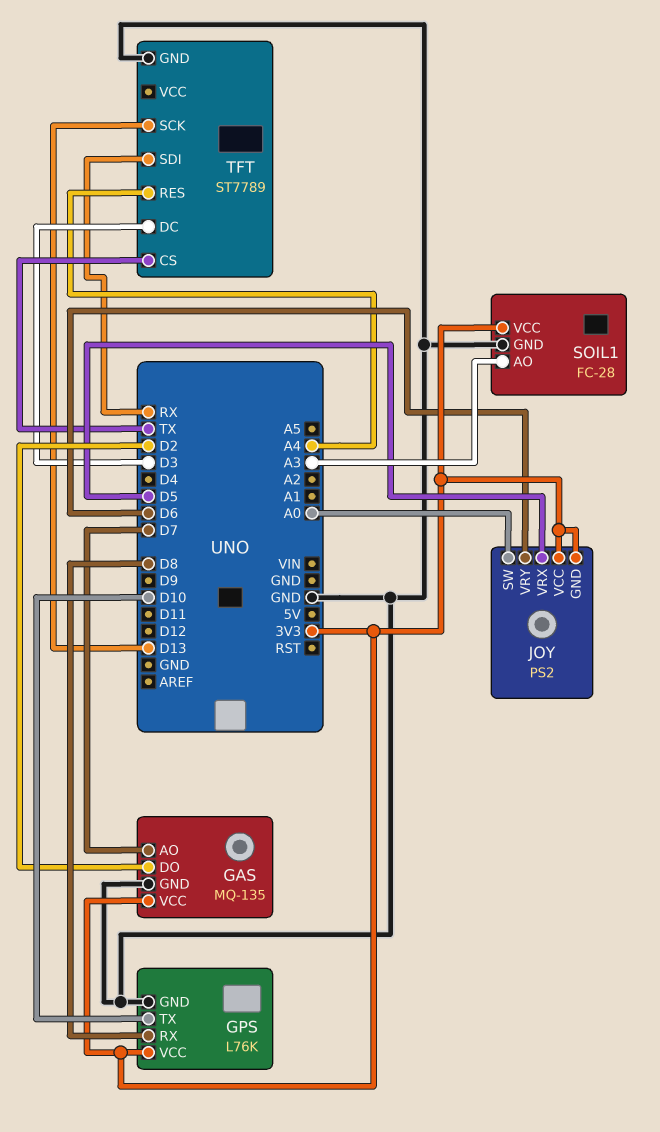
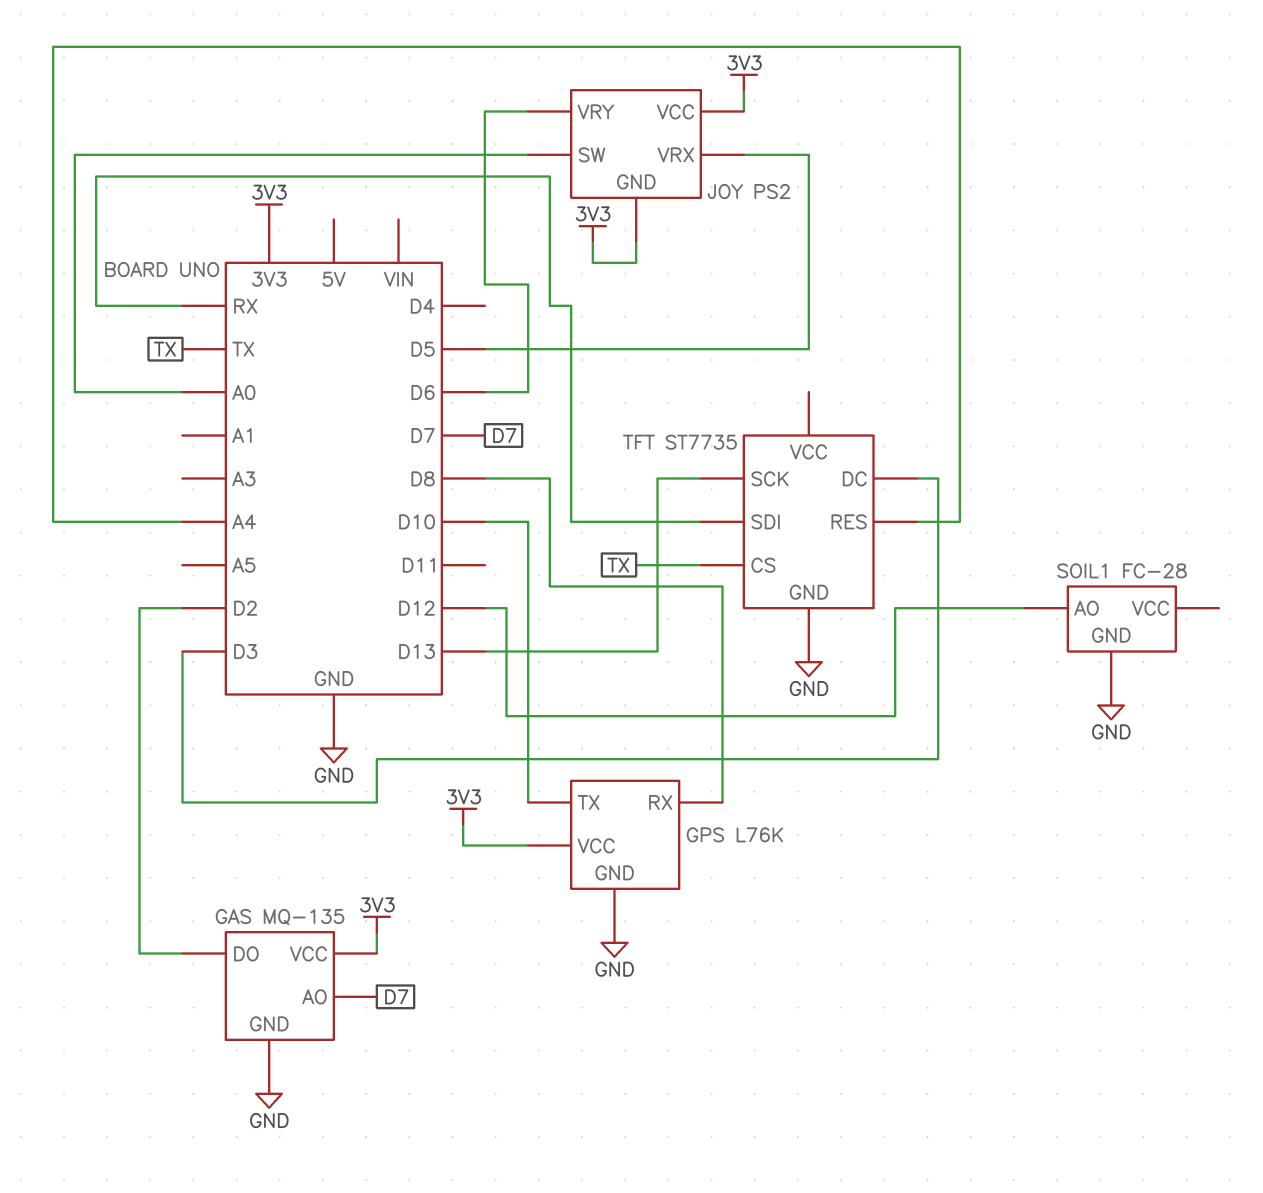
SOIL1 pin AO: A3 -> D12
SOIL1 pin VCC: 3V3 -> none
TFT: ST7789 -> ST7735

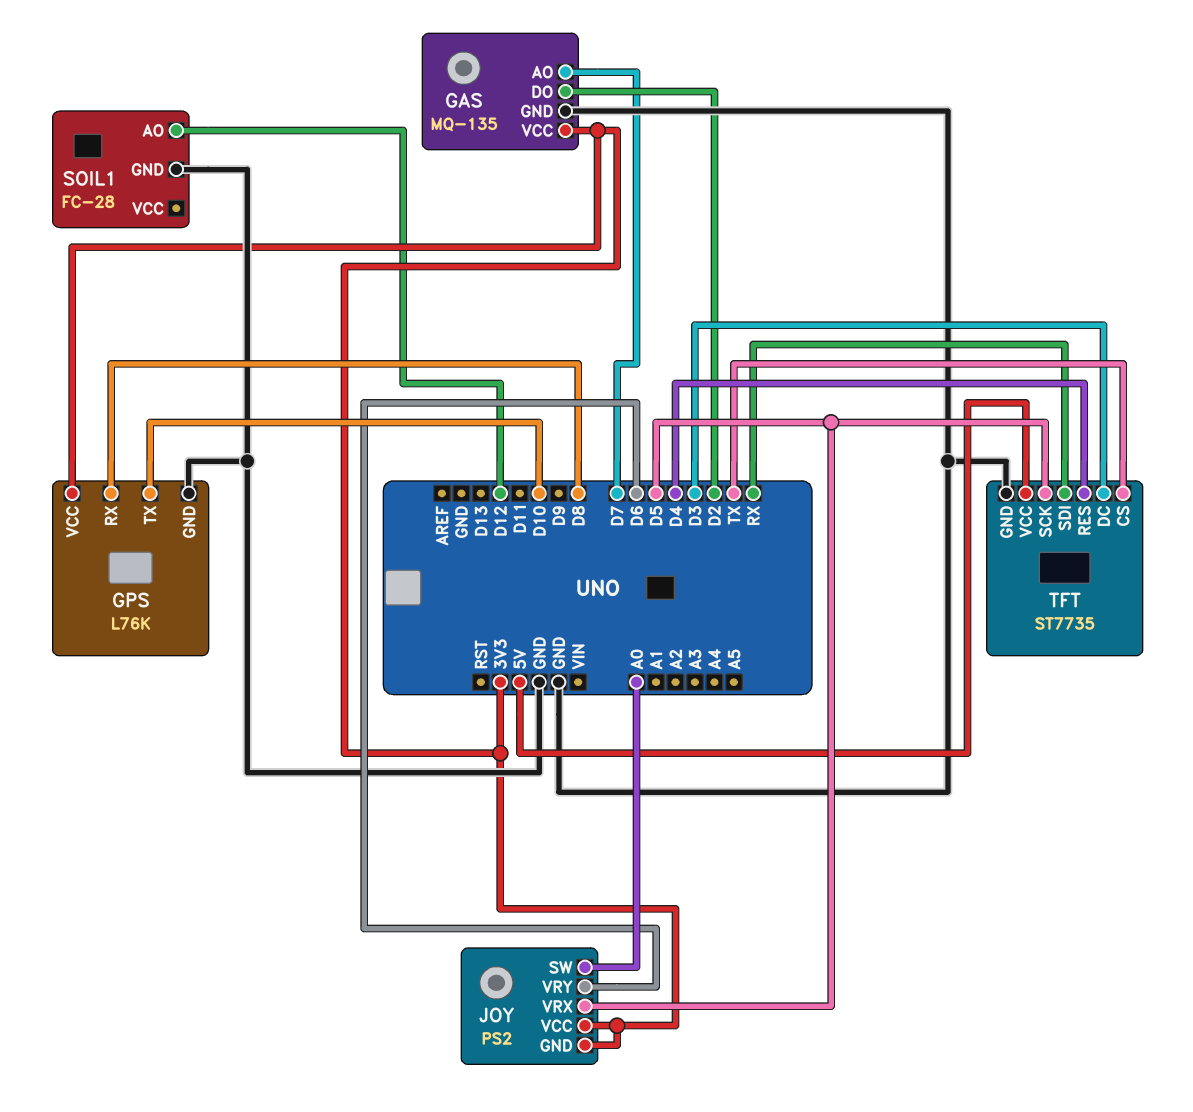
TFT pin RES: A4 -> D4
TFT pin SCK: D13 -> D5
TFT pin VCC: none -> 5V

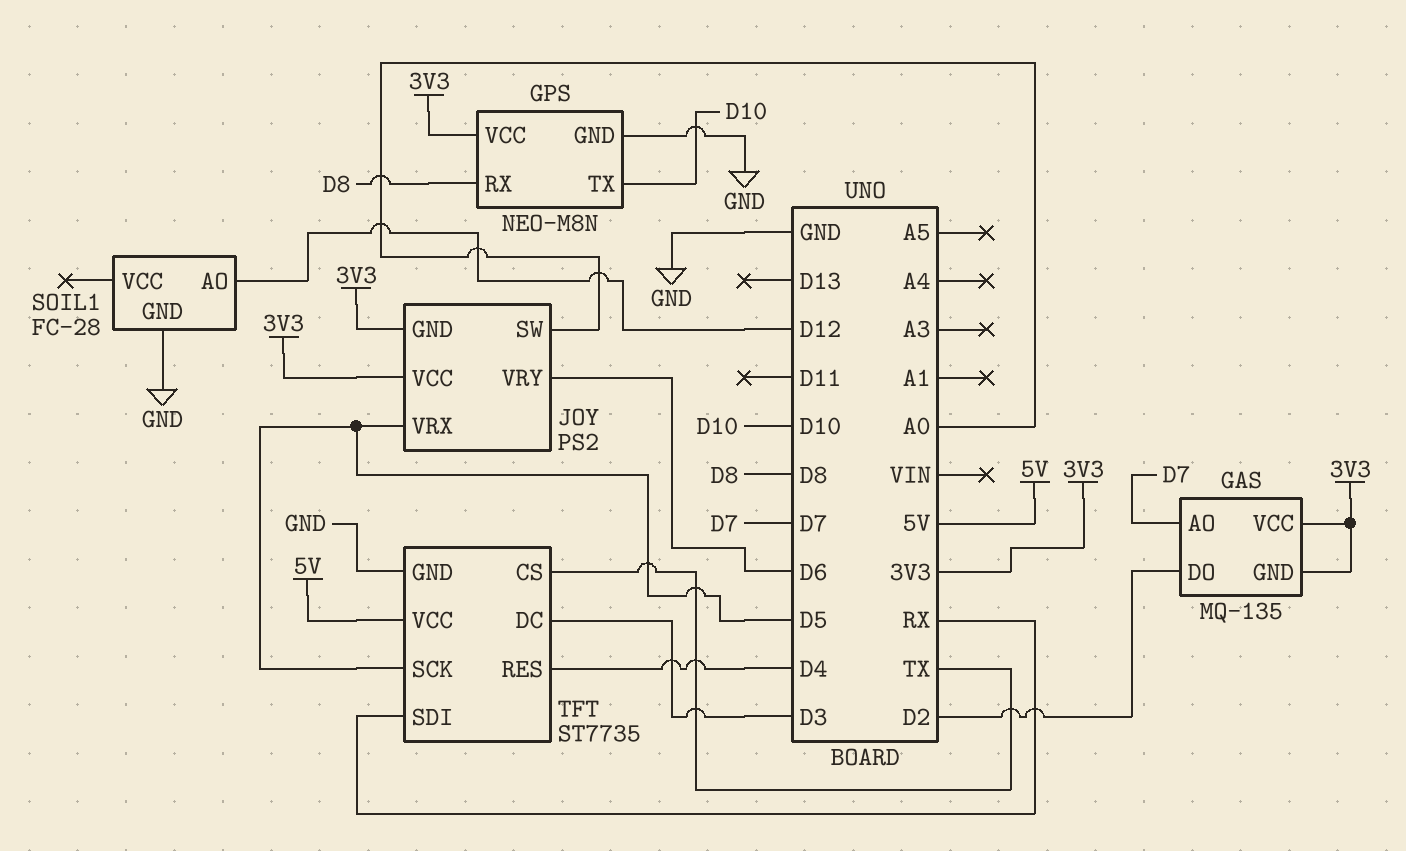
GAS pin GND: GND -> 3V3
GPS: L76K -> NEO-M8N

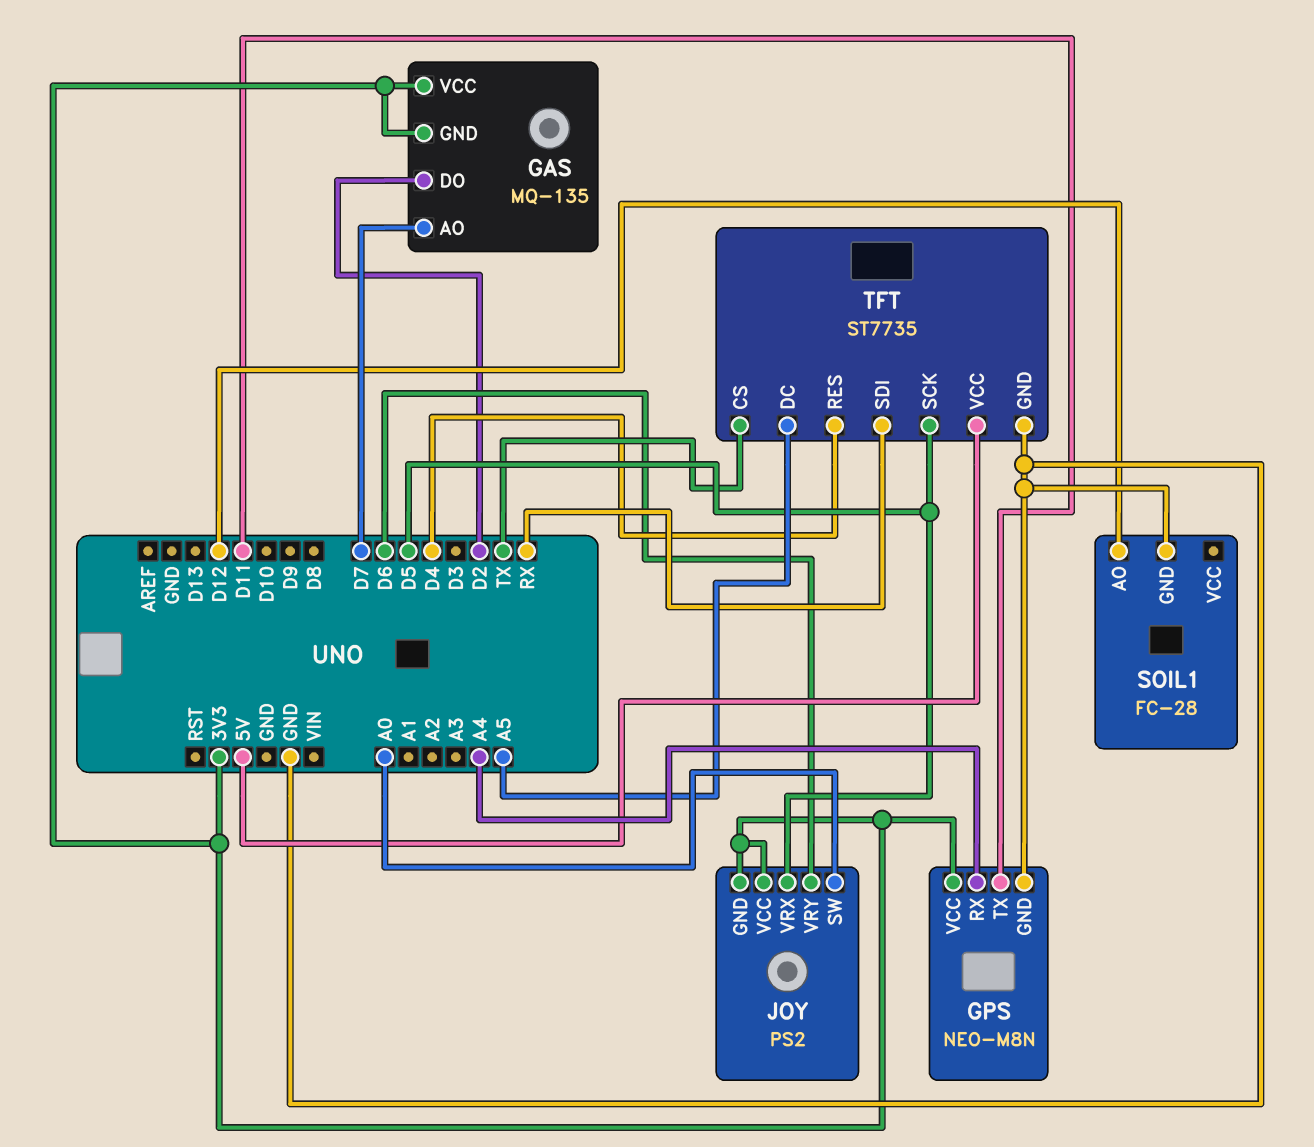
GPS pin RX: D8 -> A4
GPS pin TX: D10 -> D11
TFT pin DC: D3 -> A5

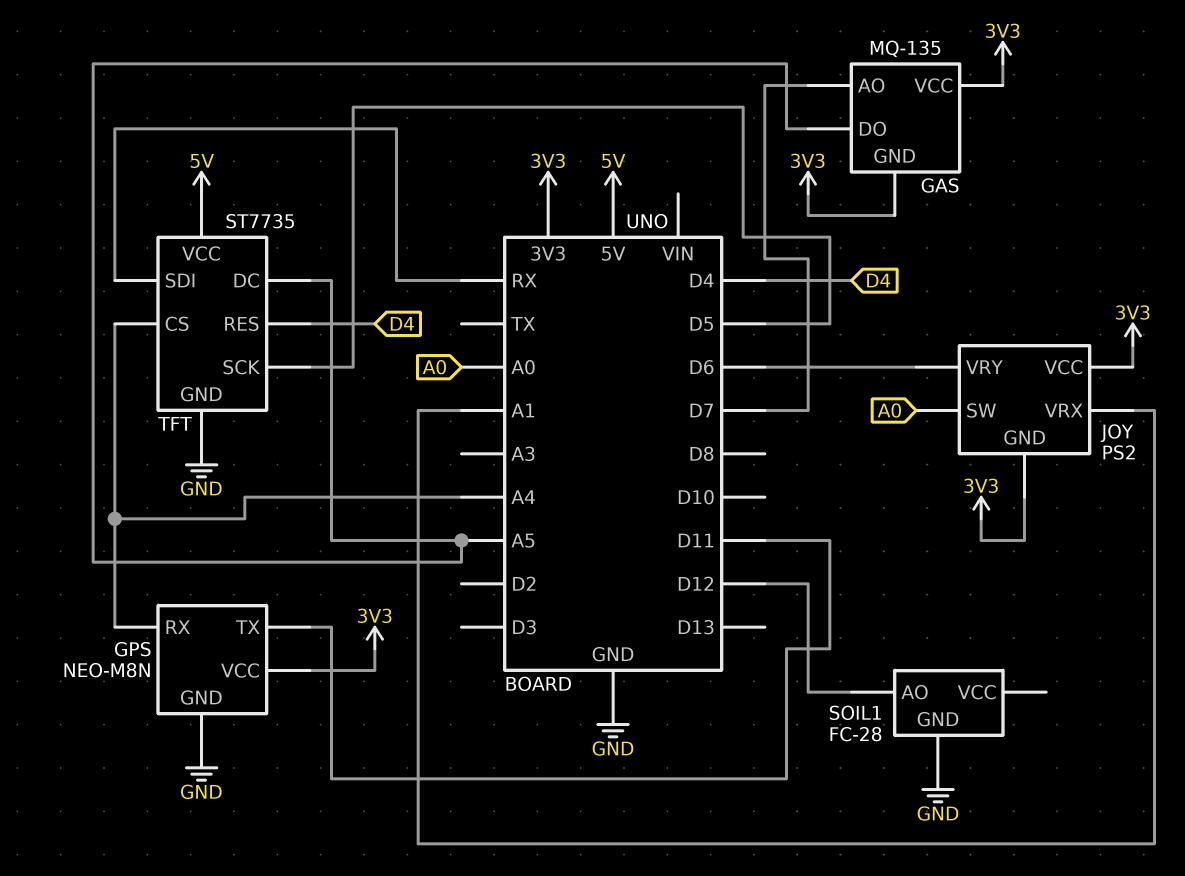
GAS pin DO: D2 -> A5
JOY pin VRX: D5 -> A1
TFT pin CS: TX -> A4

